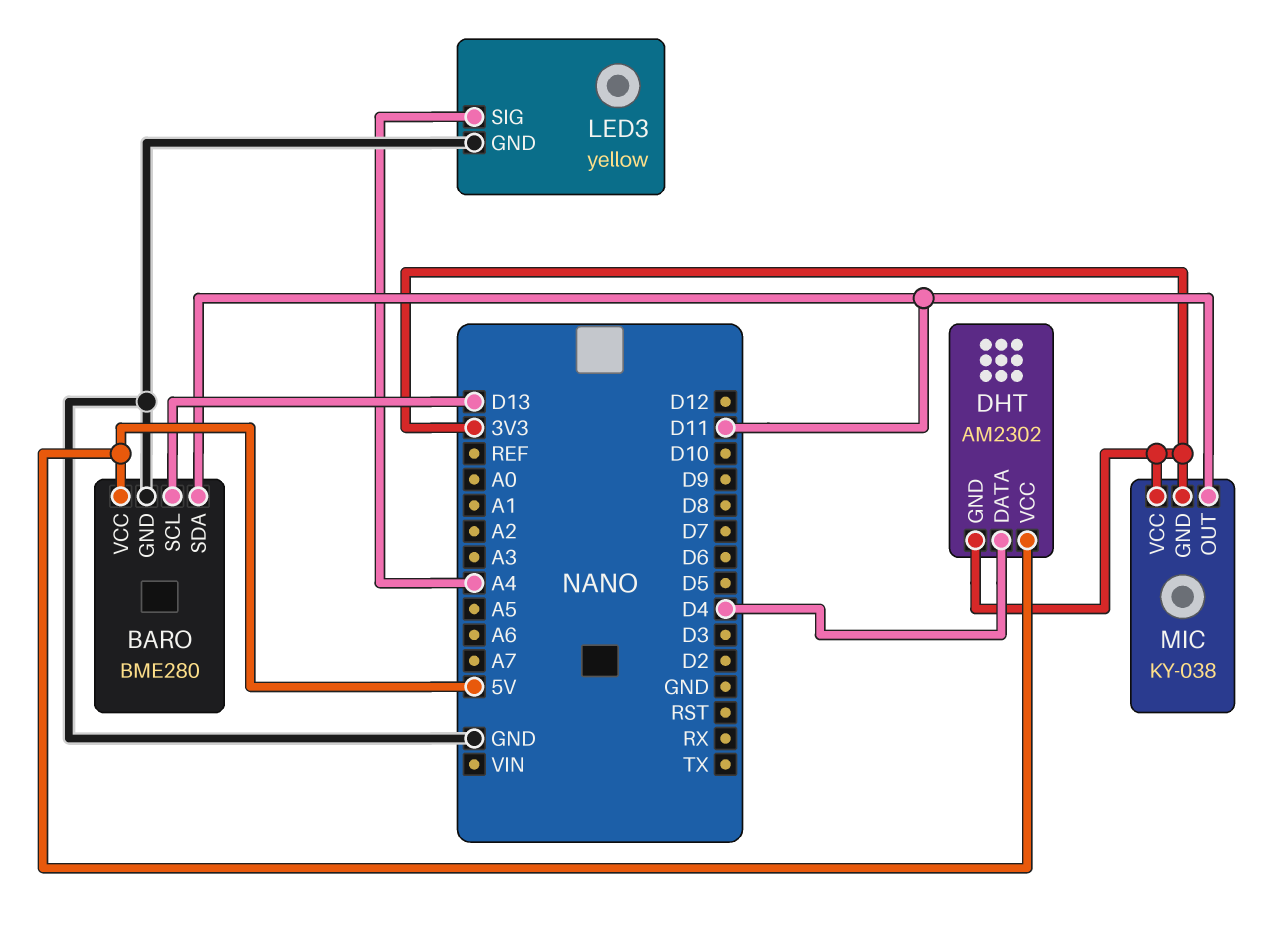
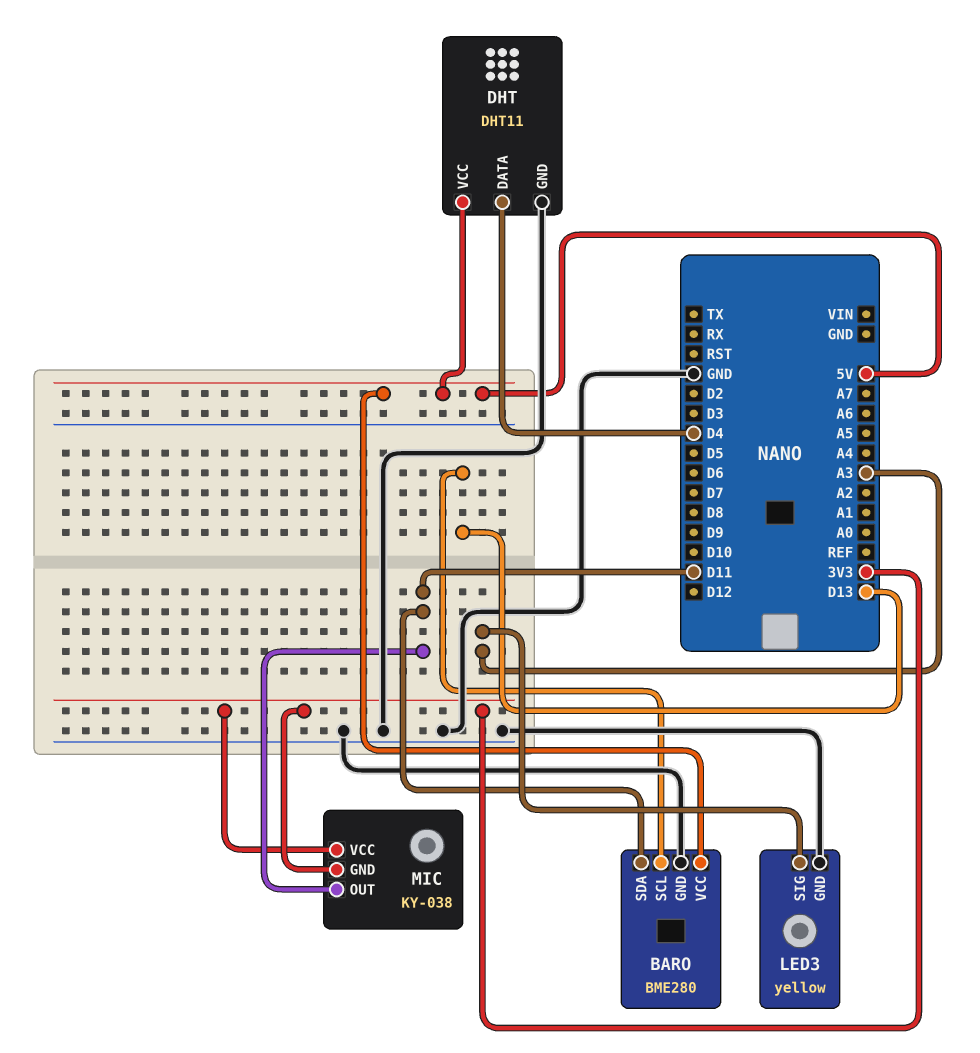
DHT: AM2302 -> DHT11
DHT pin GND: 3V3 -> GND
LED3 pin SIG: A4 -> A3

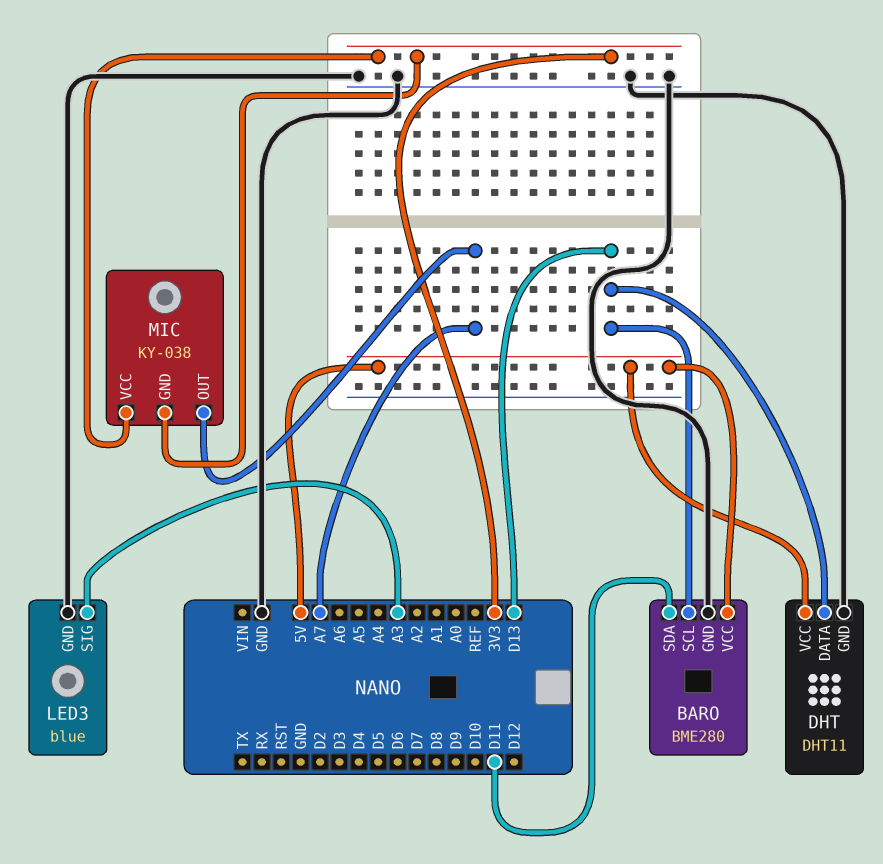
DHT pin DATA: D4 -> D13
LED3: yellow -> blue
MIC pin OUT: D11 -> A7

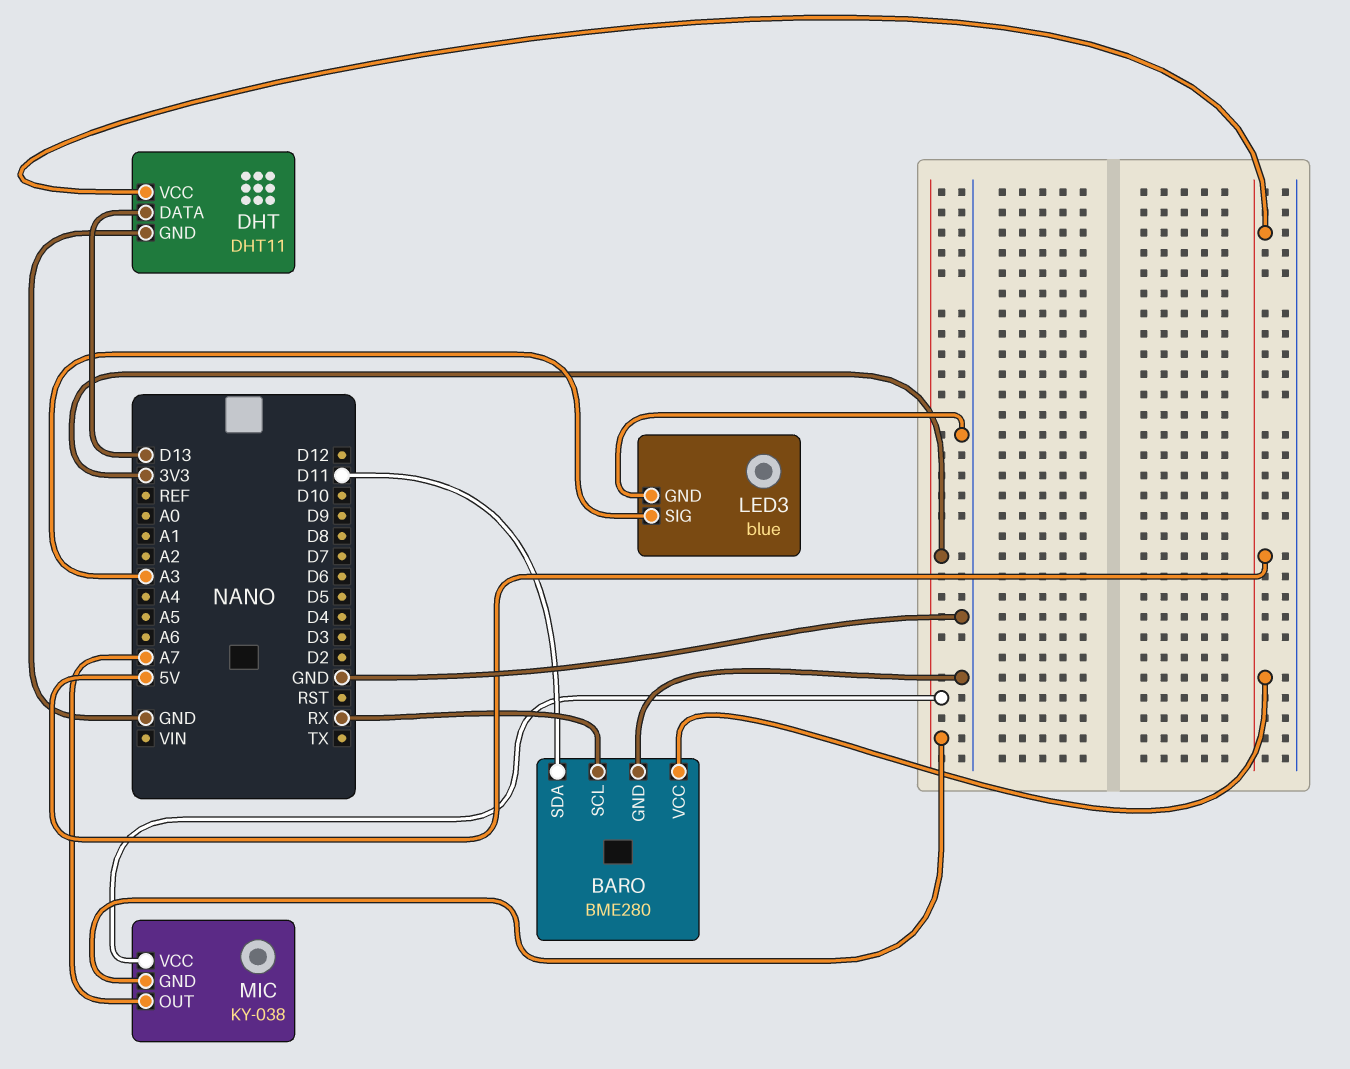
BARO pin SCL: D13 -> RX

